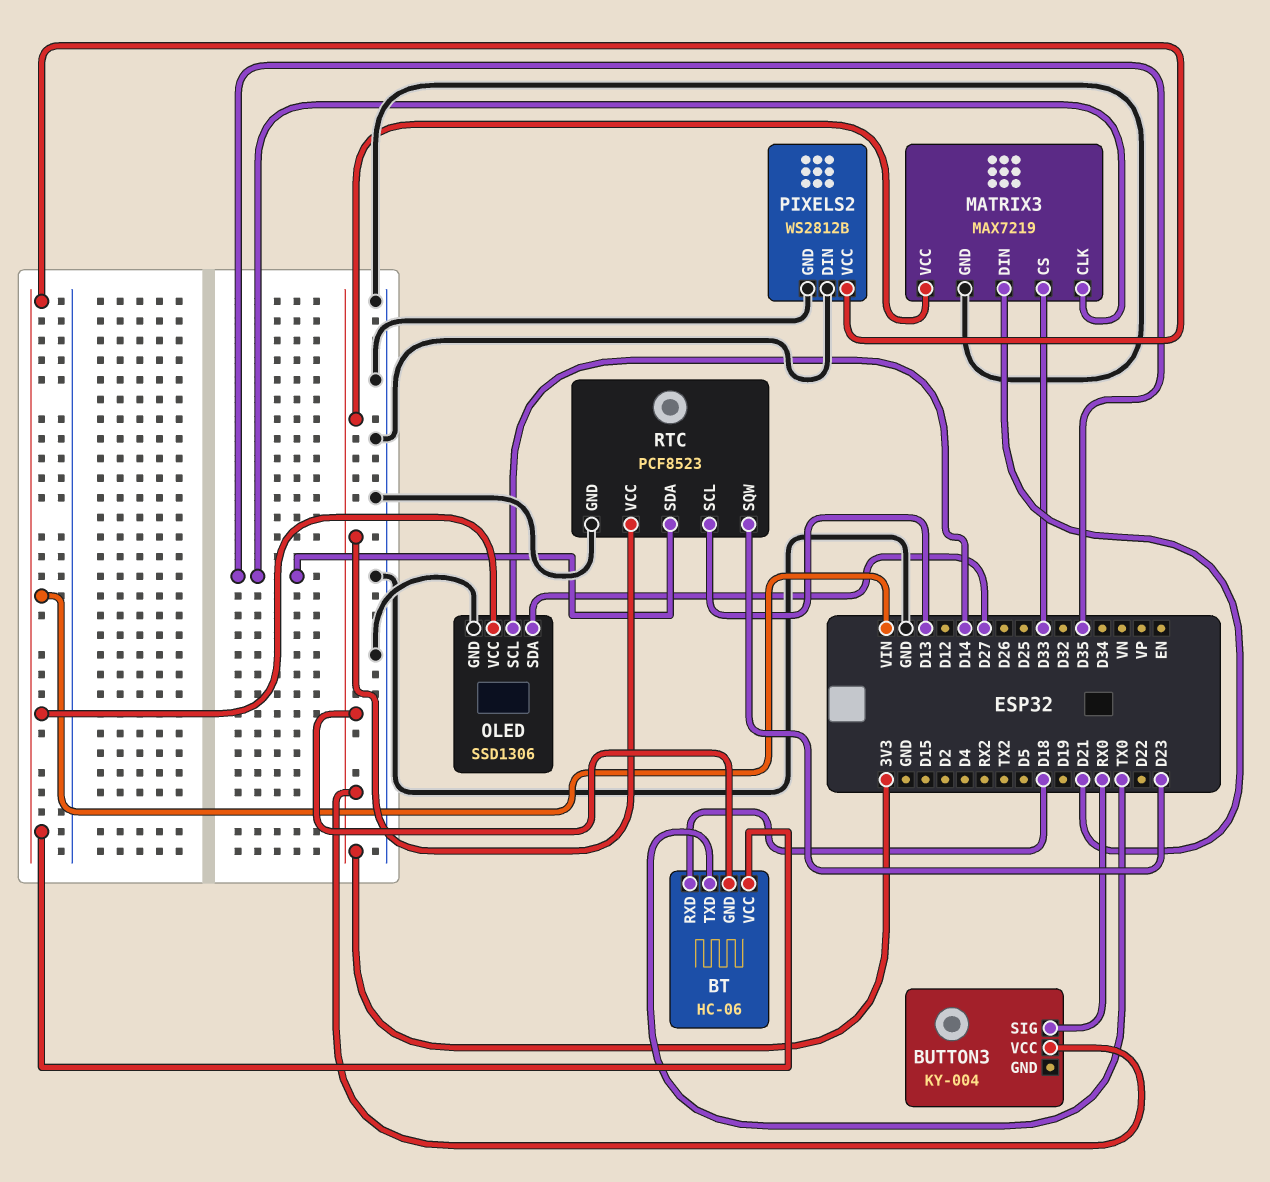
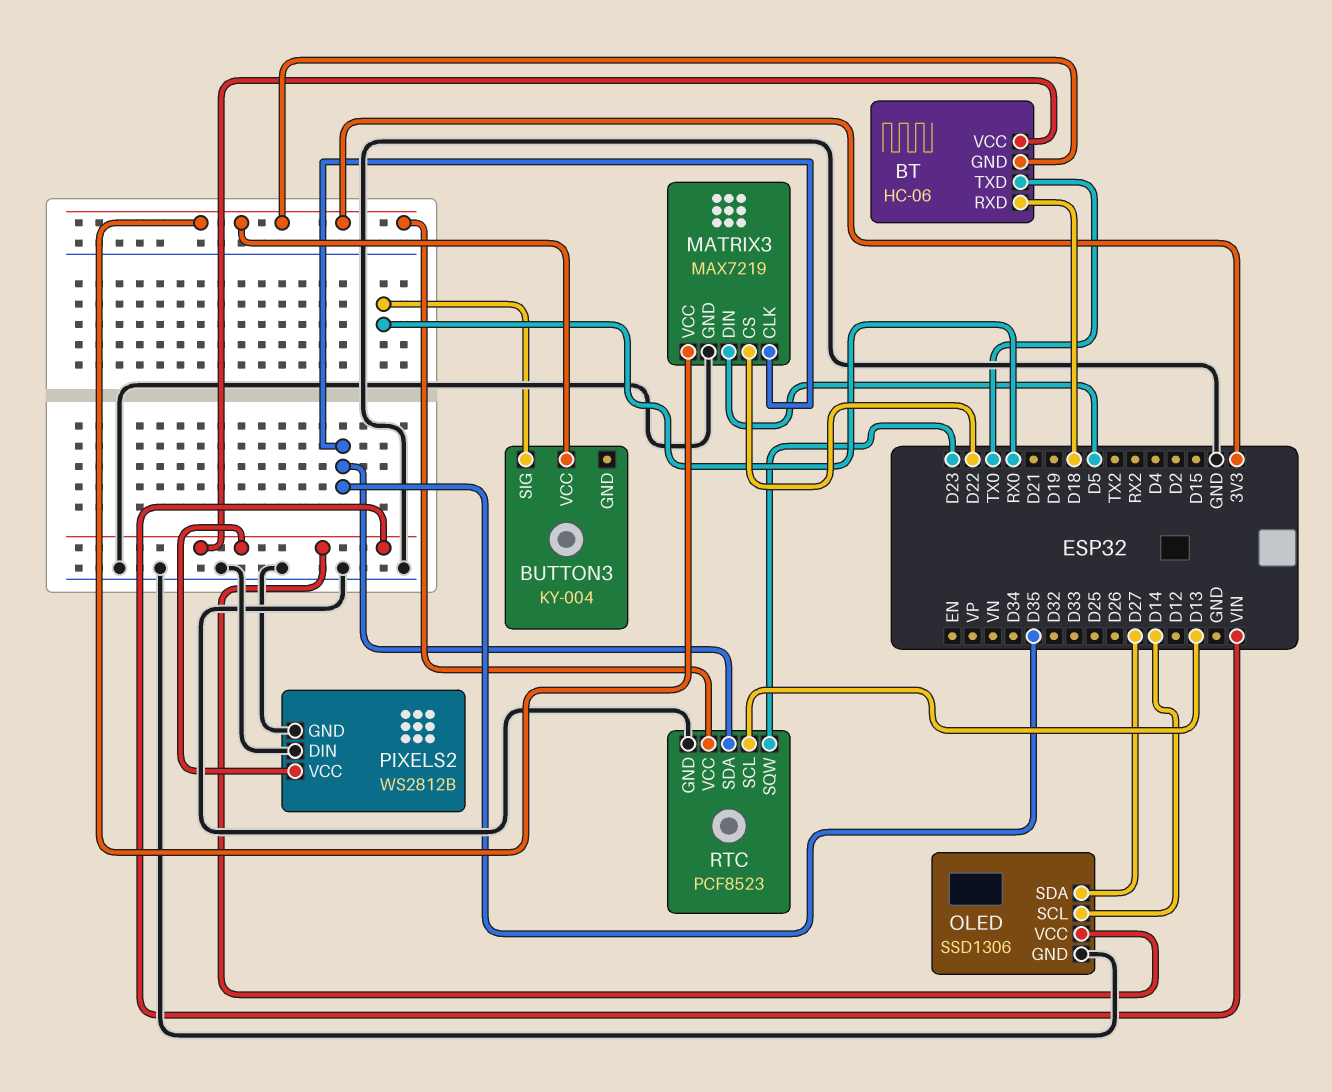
MATRIX3 pin CS: D33 -> D22
MATRIX3 pin DIN: D21 -> D5

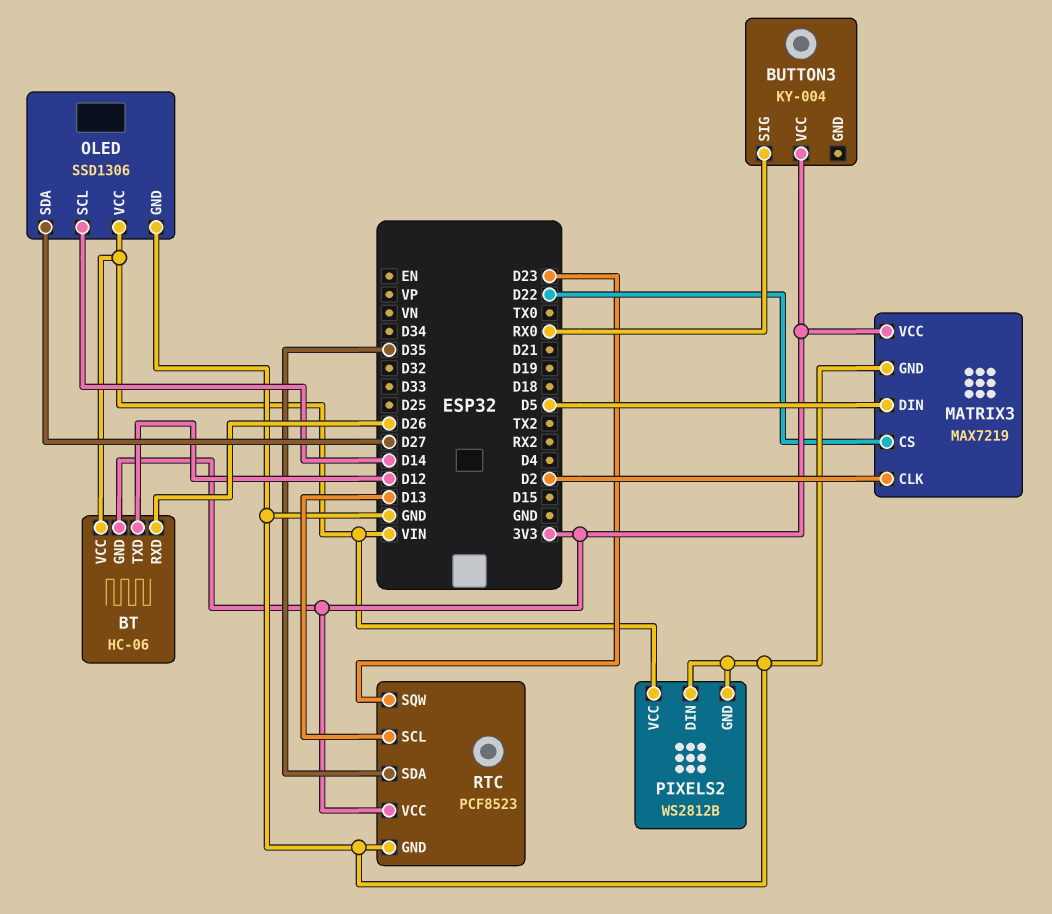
BT pin RXD: D18 -> D26
BT pin TXD: TX0 -> D12
MATRIX3 pin CLK: D35 -> D2

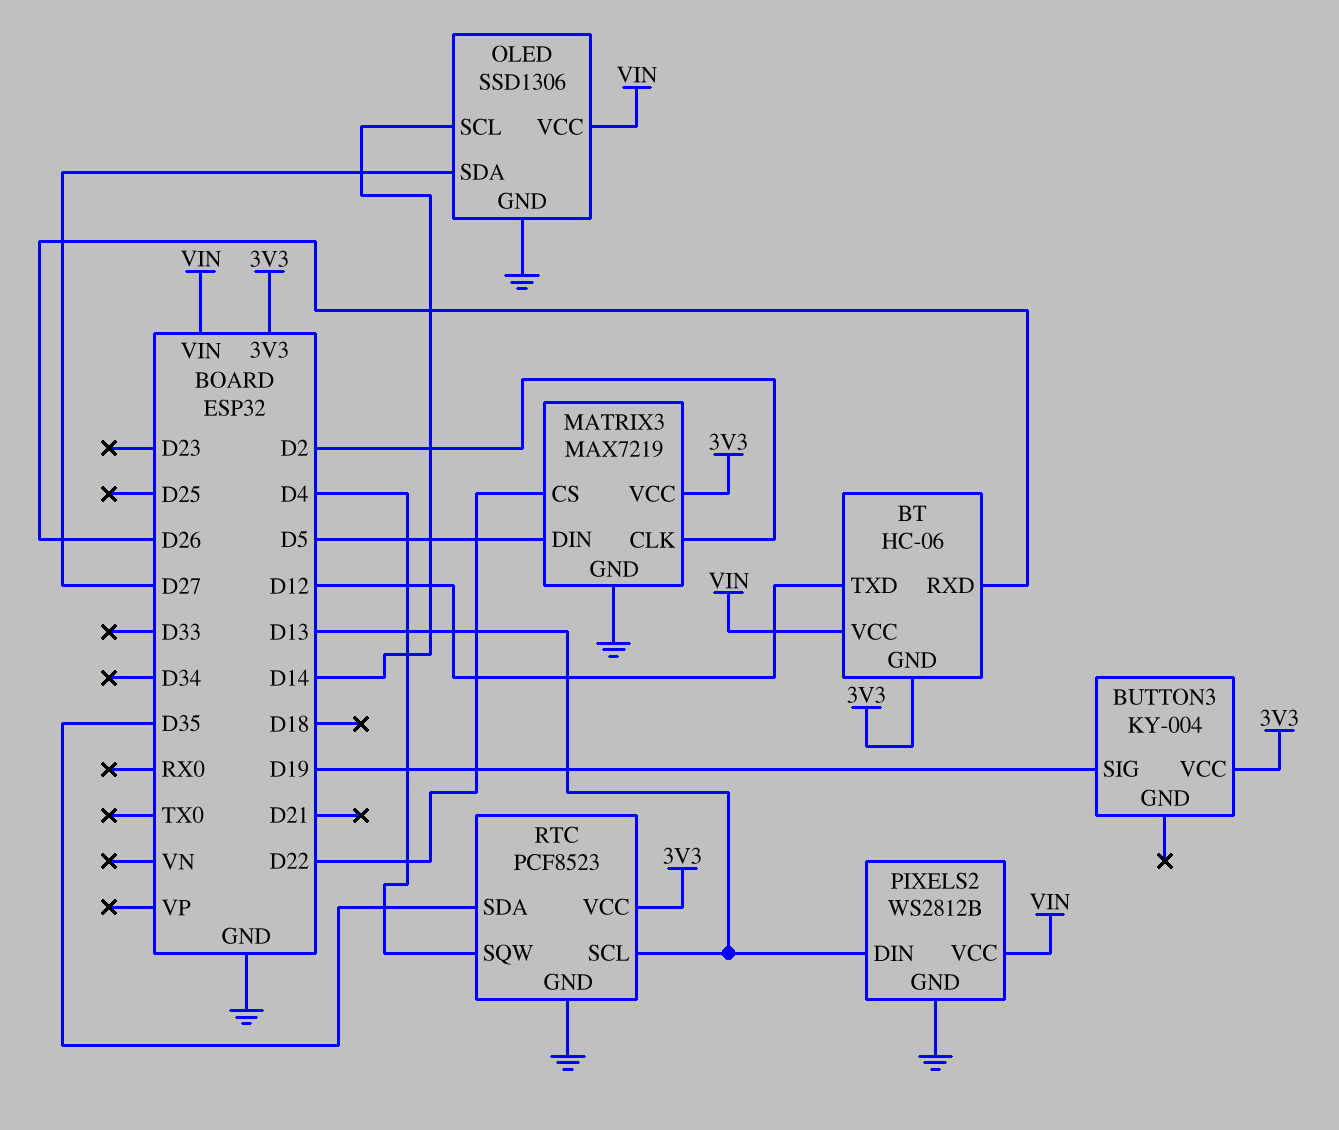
BUTTON3 pin SIG: RX0 -> D19
PIXELS2 pin DIN: GND -> D13
RTC pin SQW: D23 -> D4

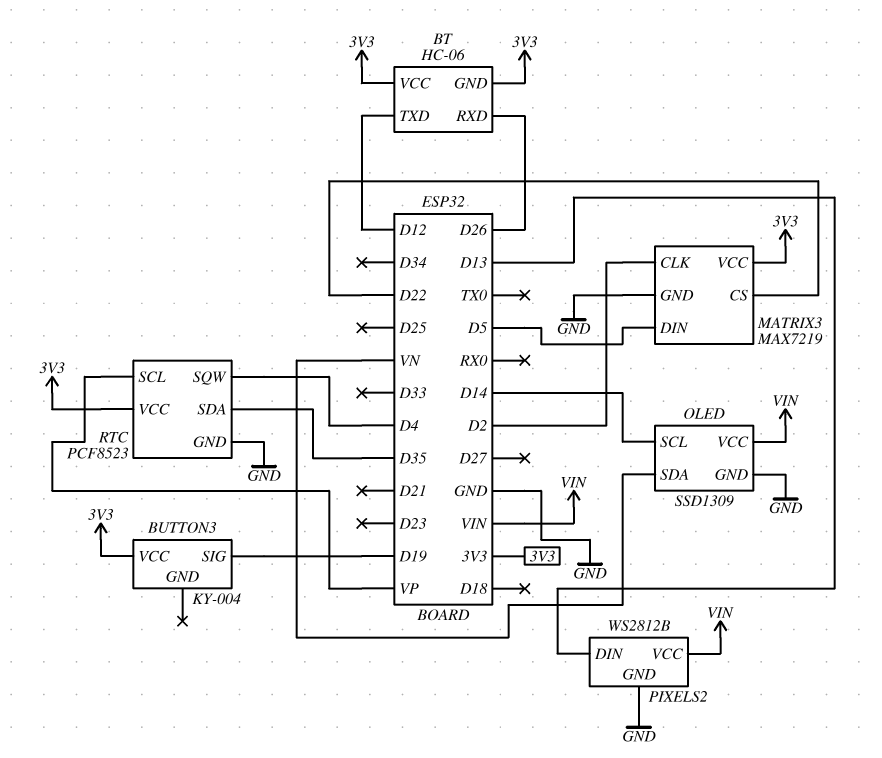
BT pin VCC: VIN -> 3V3
OLED: SSD1306 -> SSD1309
OLED pin SDA: D27 -> VN
RTC pin SCL: D13 -> VP

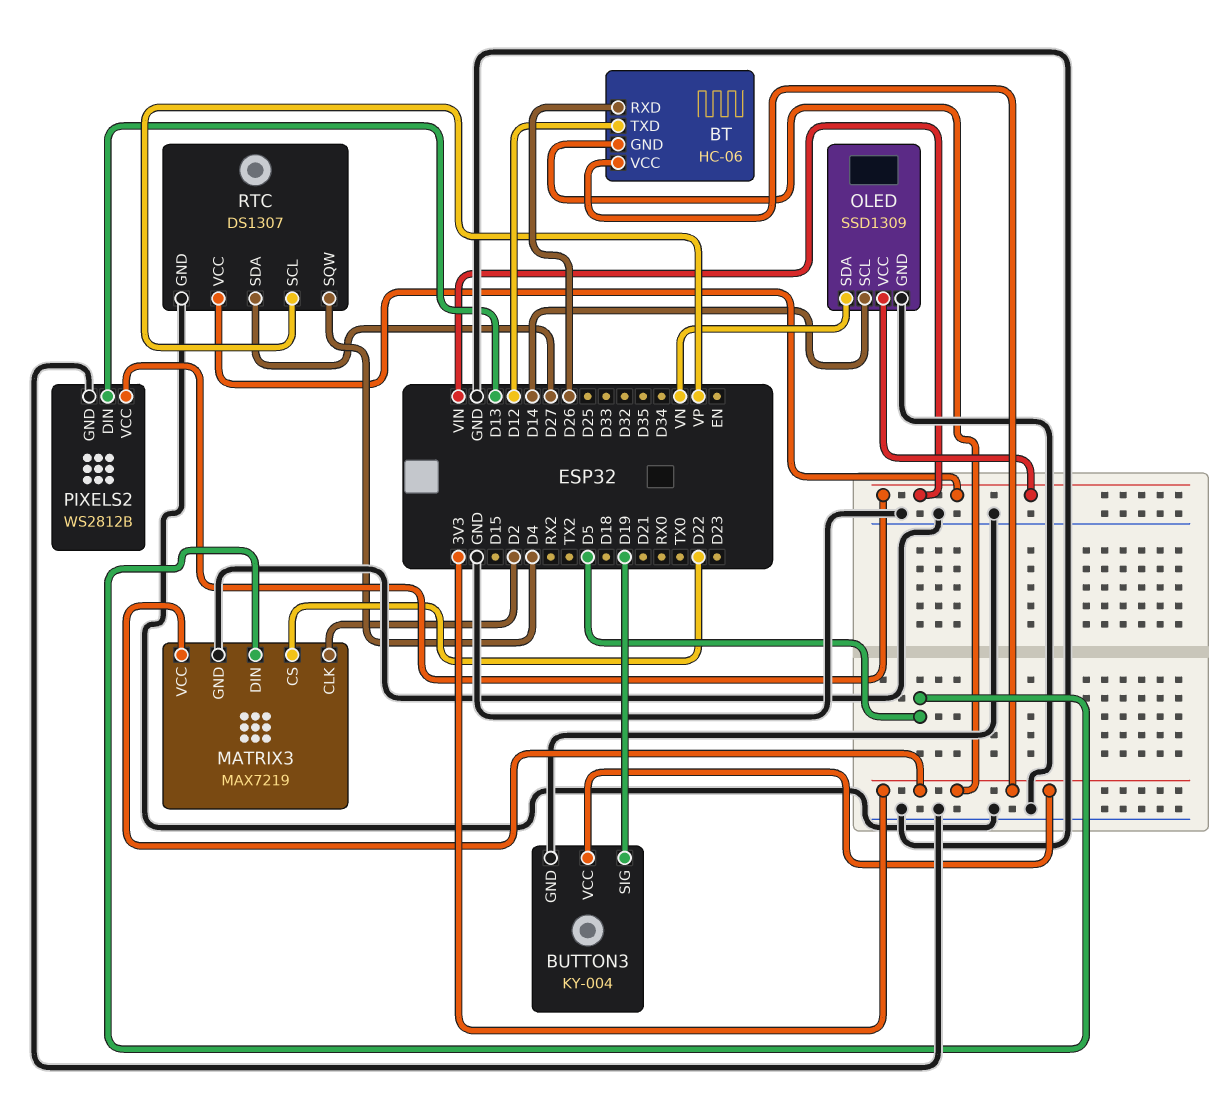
BUTTON3 pin GND: none -> GND
RTC: PCF8523 -> DS1307
RTC pin SDA: D35 -> D27
RTC pin VCC: 3V3 -> VIN

